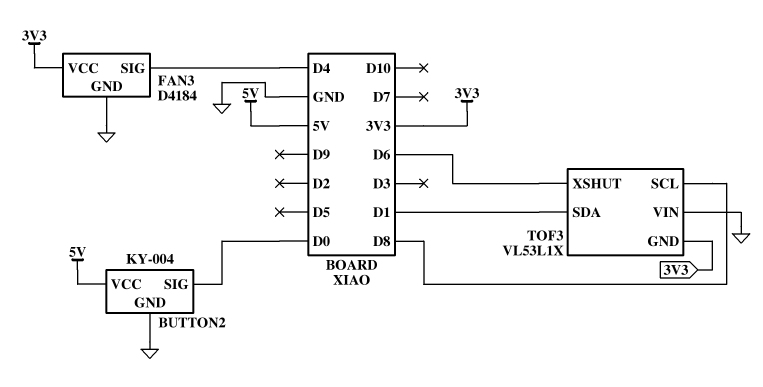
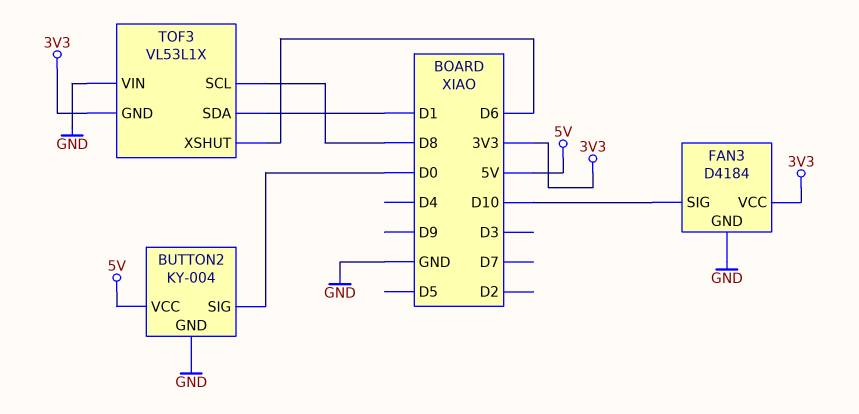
FAN3 pin SIG: D4 -> D10

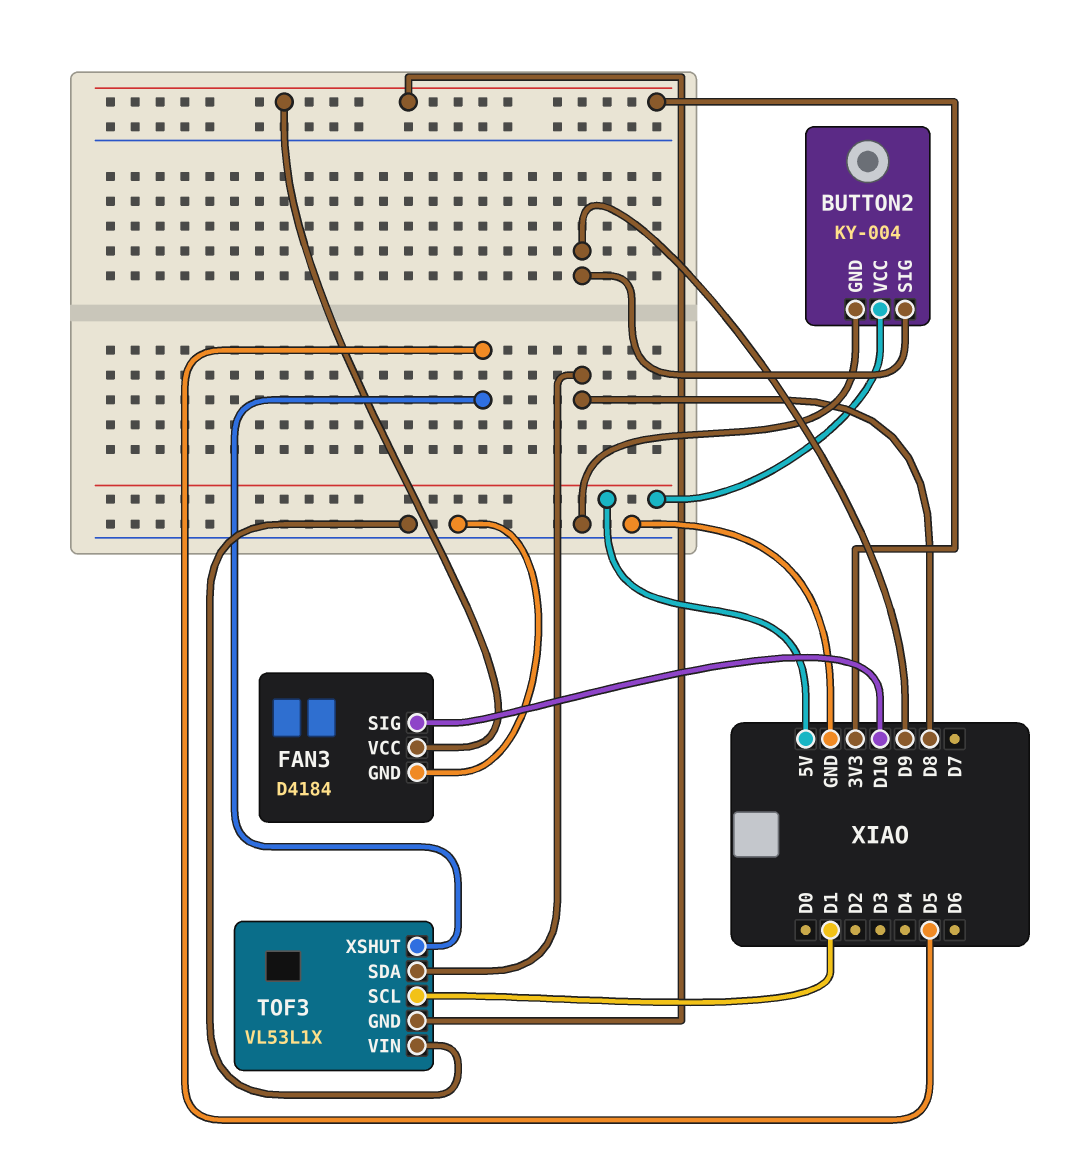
BUTTON2 pin SIG: D0 -> D9
TOF3 pin SCL: D8 -> D1
TOF3 pin SDA: D1 -> D8
TOF3 pin XSHUT: D6 -> D5

